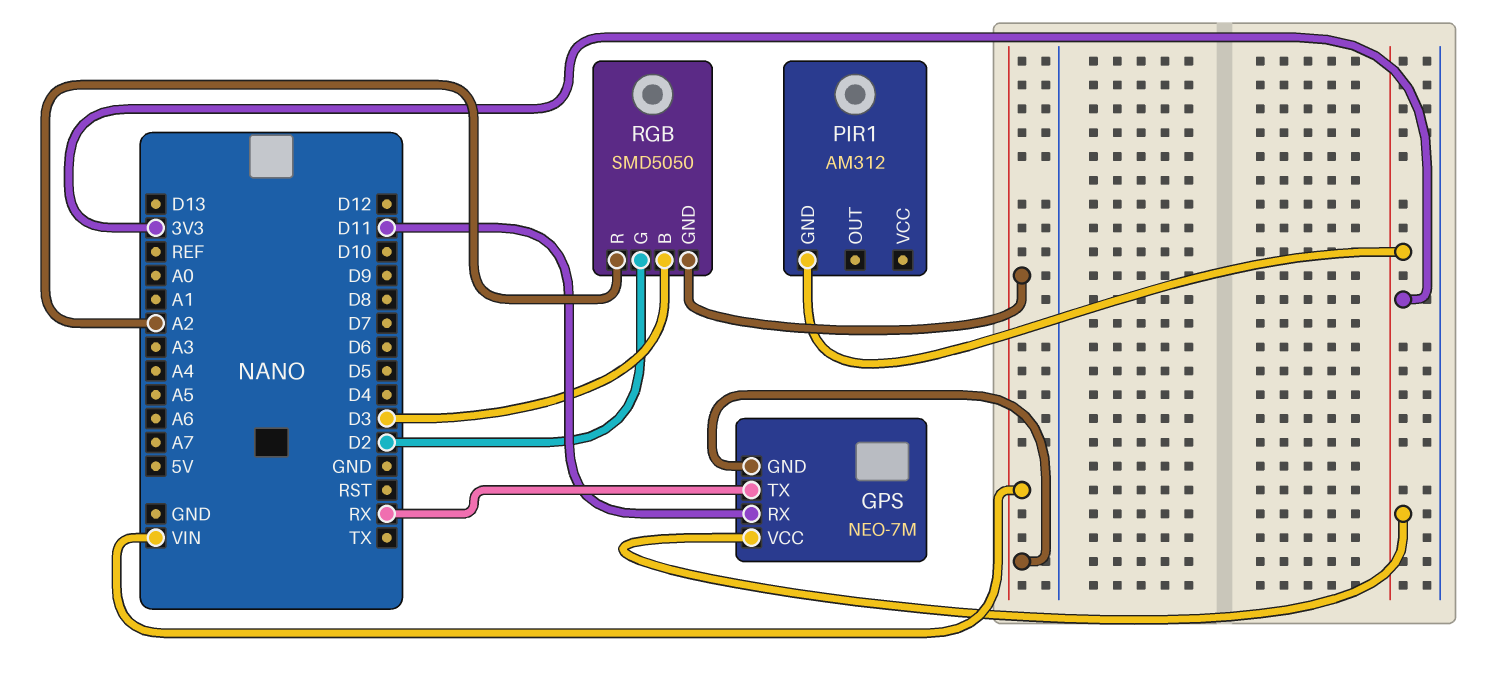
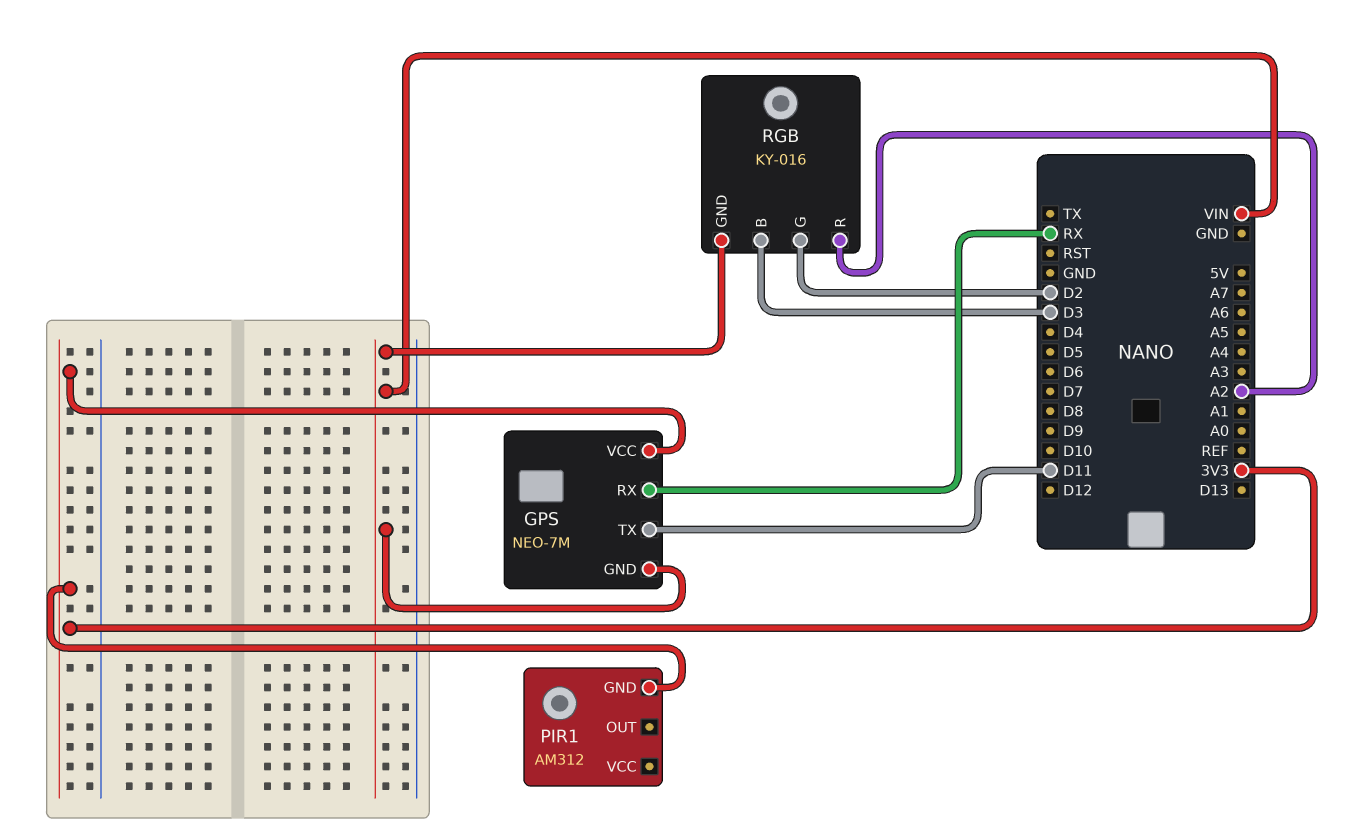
GPS pin RX: D11 -> RX
GPS pin TX: RX -> D11
RGB: SMD5050 -> KY-016

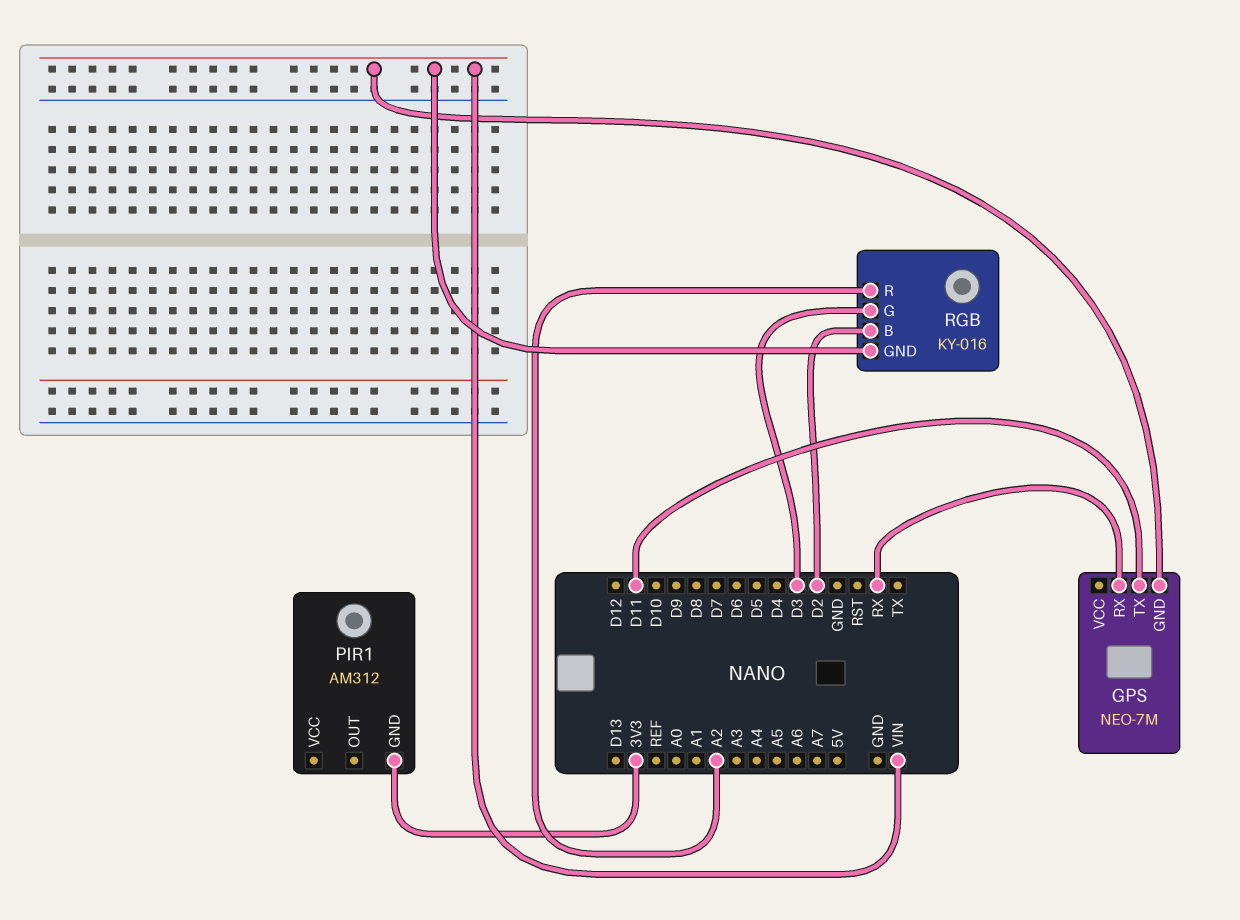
GPS pin VCC: 3V3 -> none
RGB pin B: D3 -> D2
RGB pin G: D2 -> D3

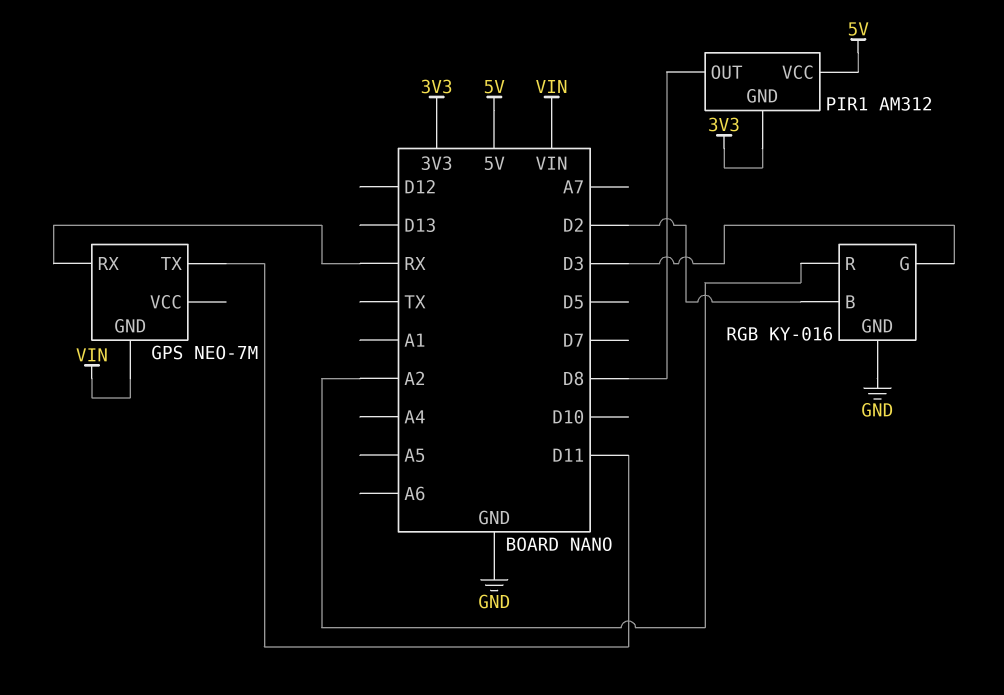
PIR1 pin OUT: none -> D8
PIR1 pin VCC: none -> 5V
RGB pin GND: VIN -> GND

